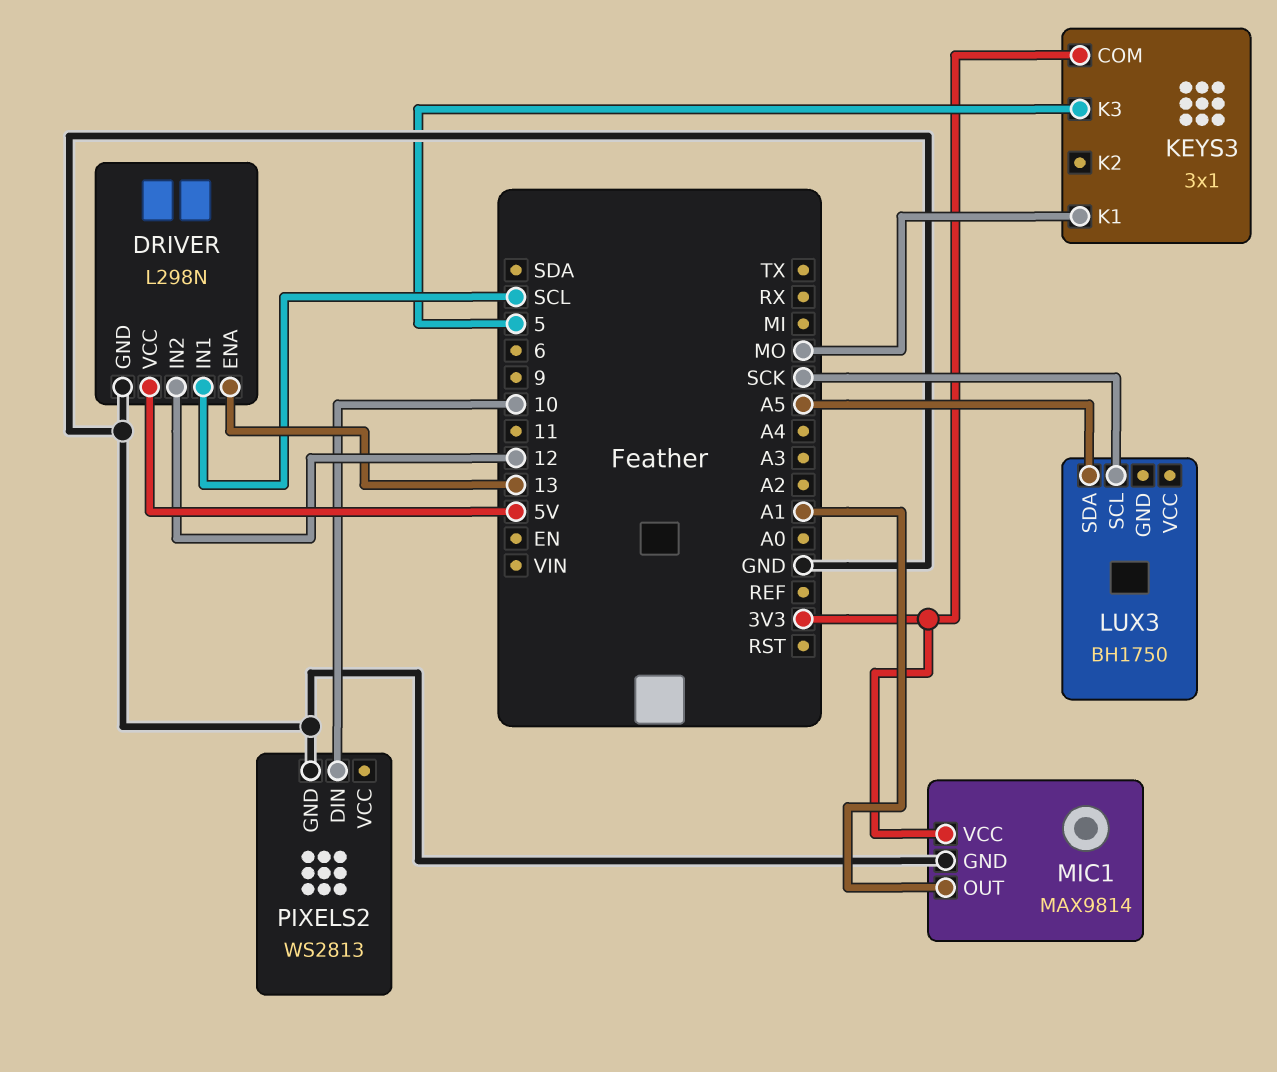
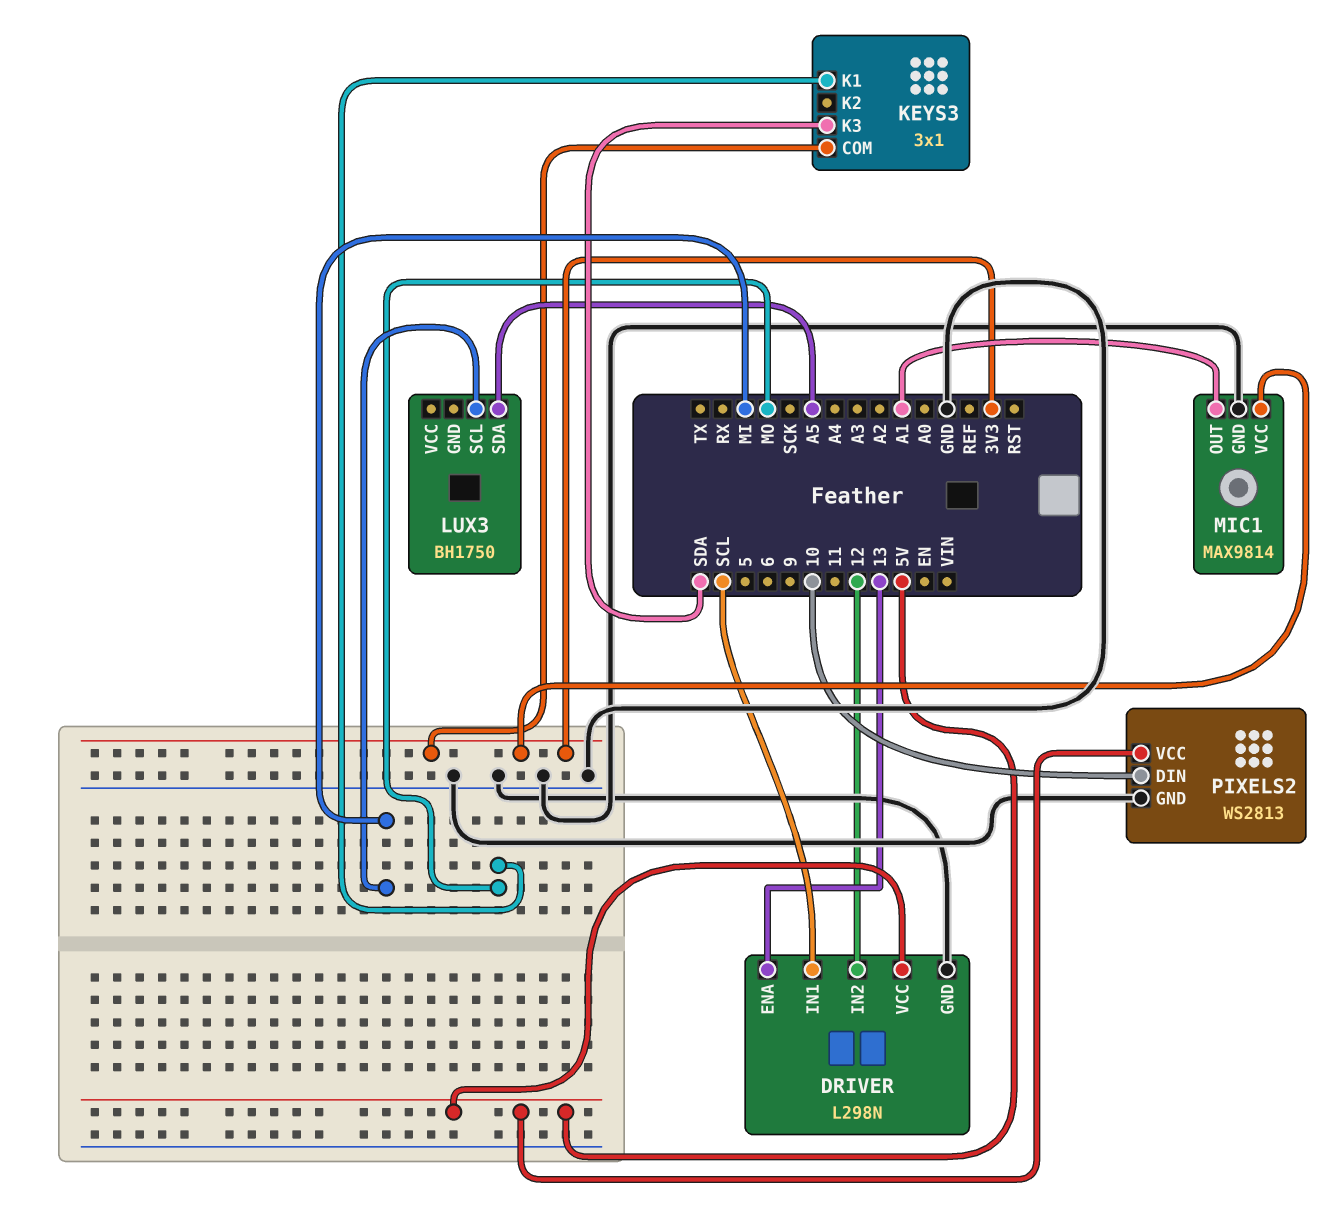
KEYS3 pin K3: 5 -> SDA
LUX3 pin SCL: SCK -> MI
PIXELS2 pin VCC: none -> 5V

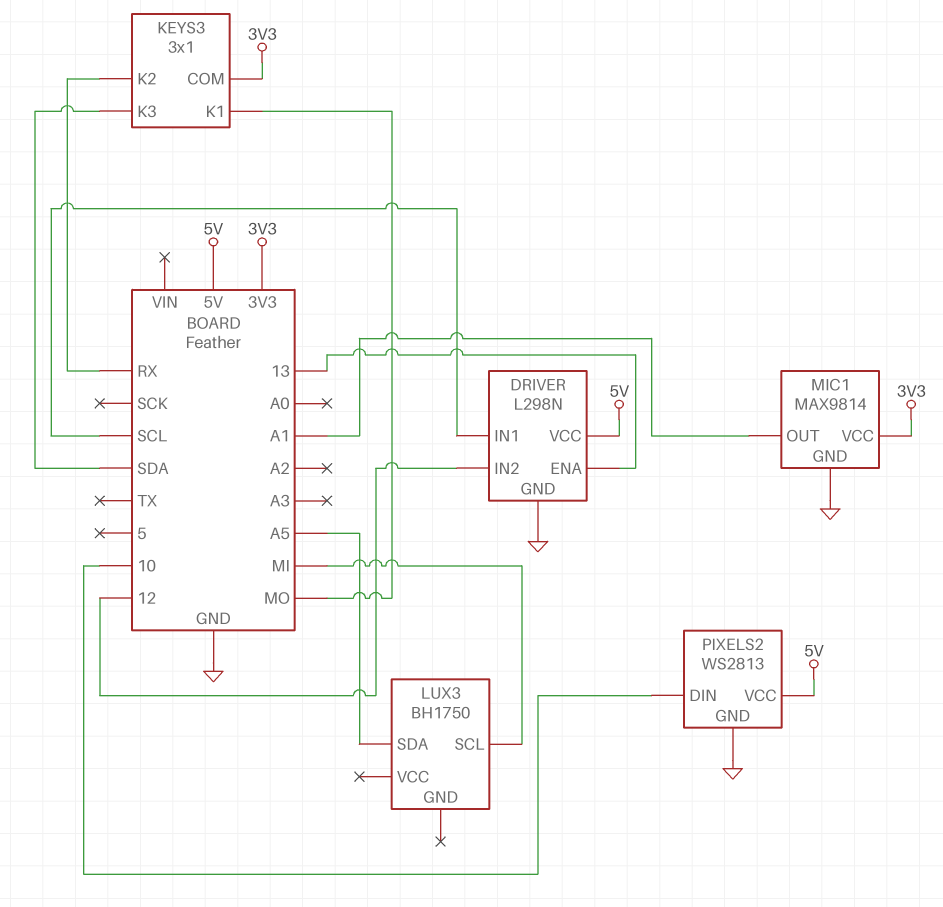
KEYS3 pin K2: none -> RX

